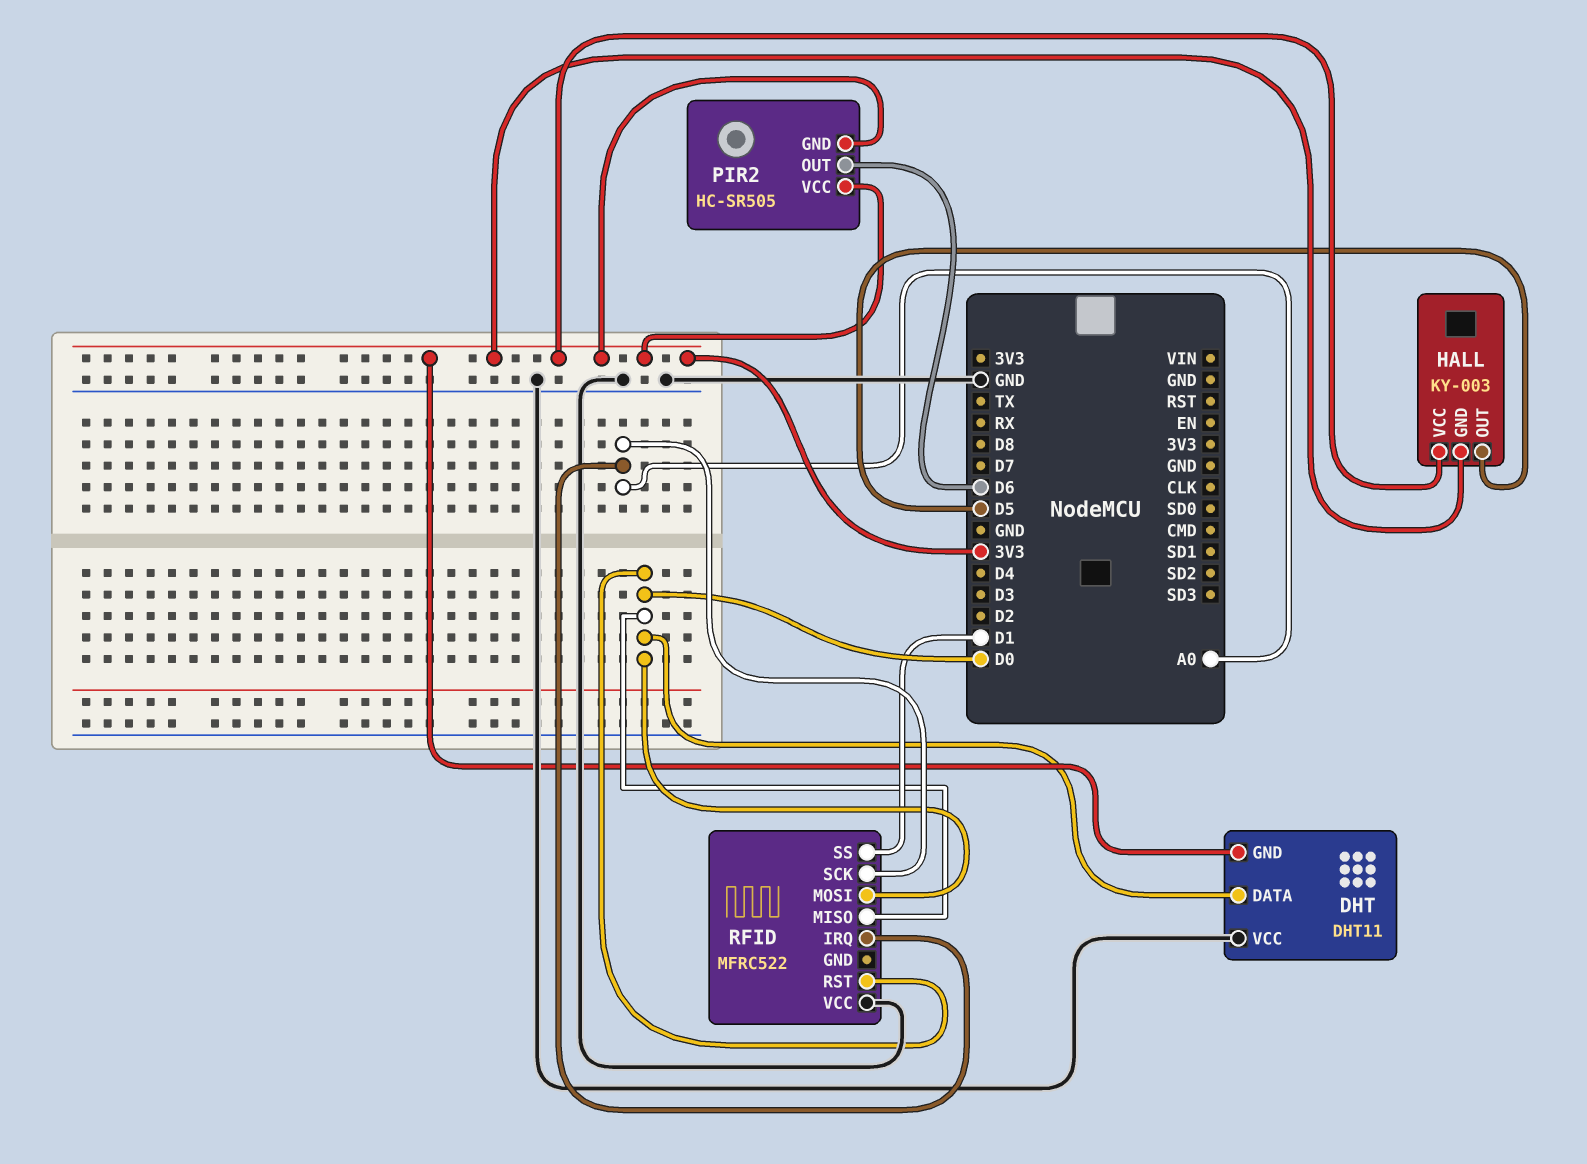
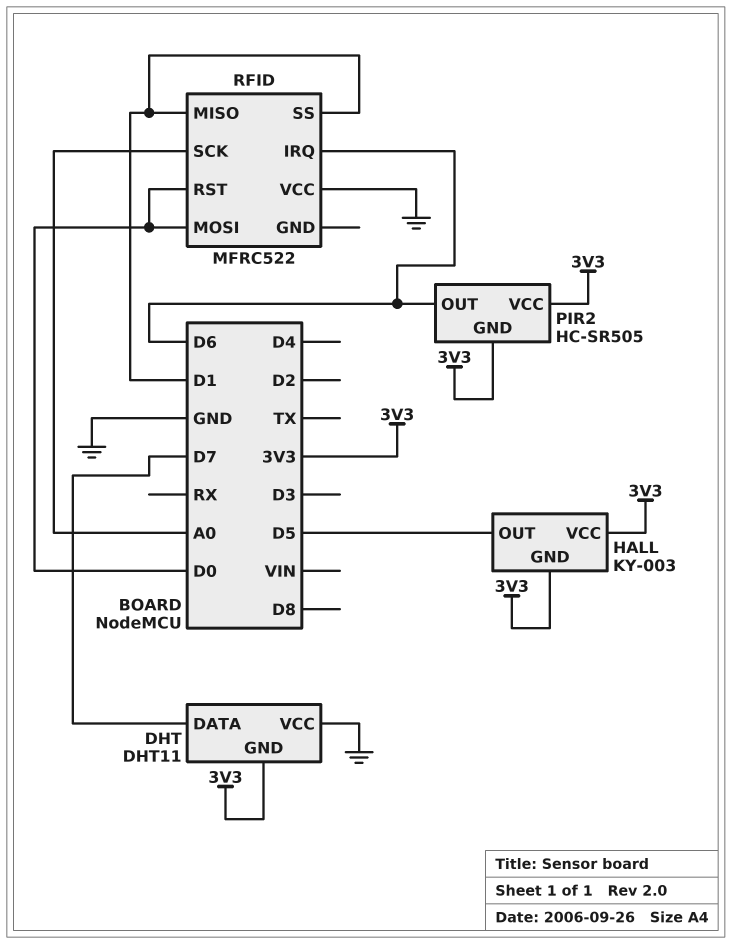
DHT pin DATA: D0 -> D7
RFID pin IRQ: A0 -> D6
RFID pin MISO: D0 -> D1

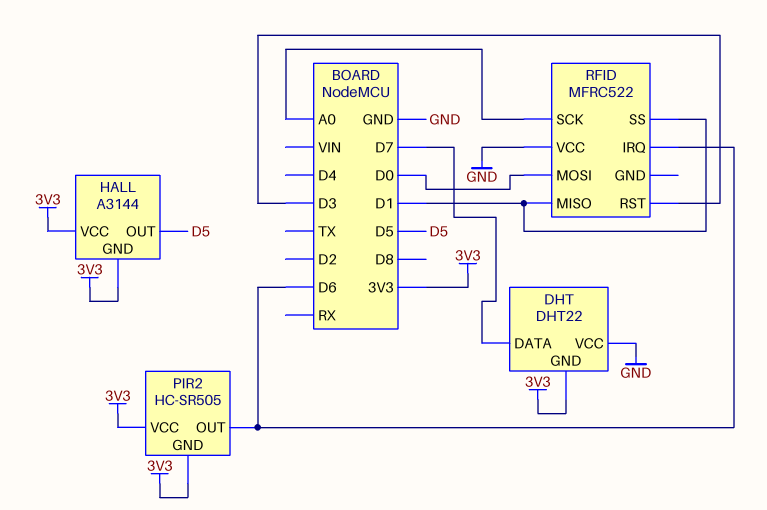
DHT: DHT11 -> DHT22
HALL: KY-003 -> A3144
RFID pin RST: D0 -> D3

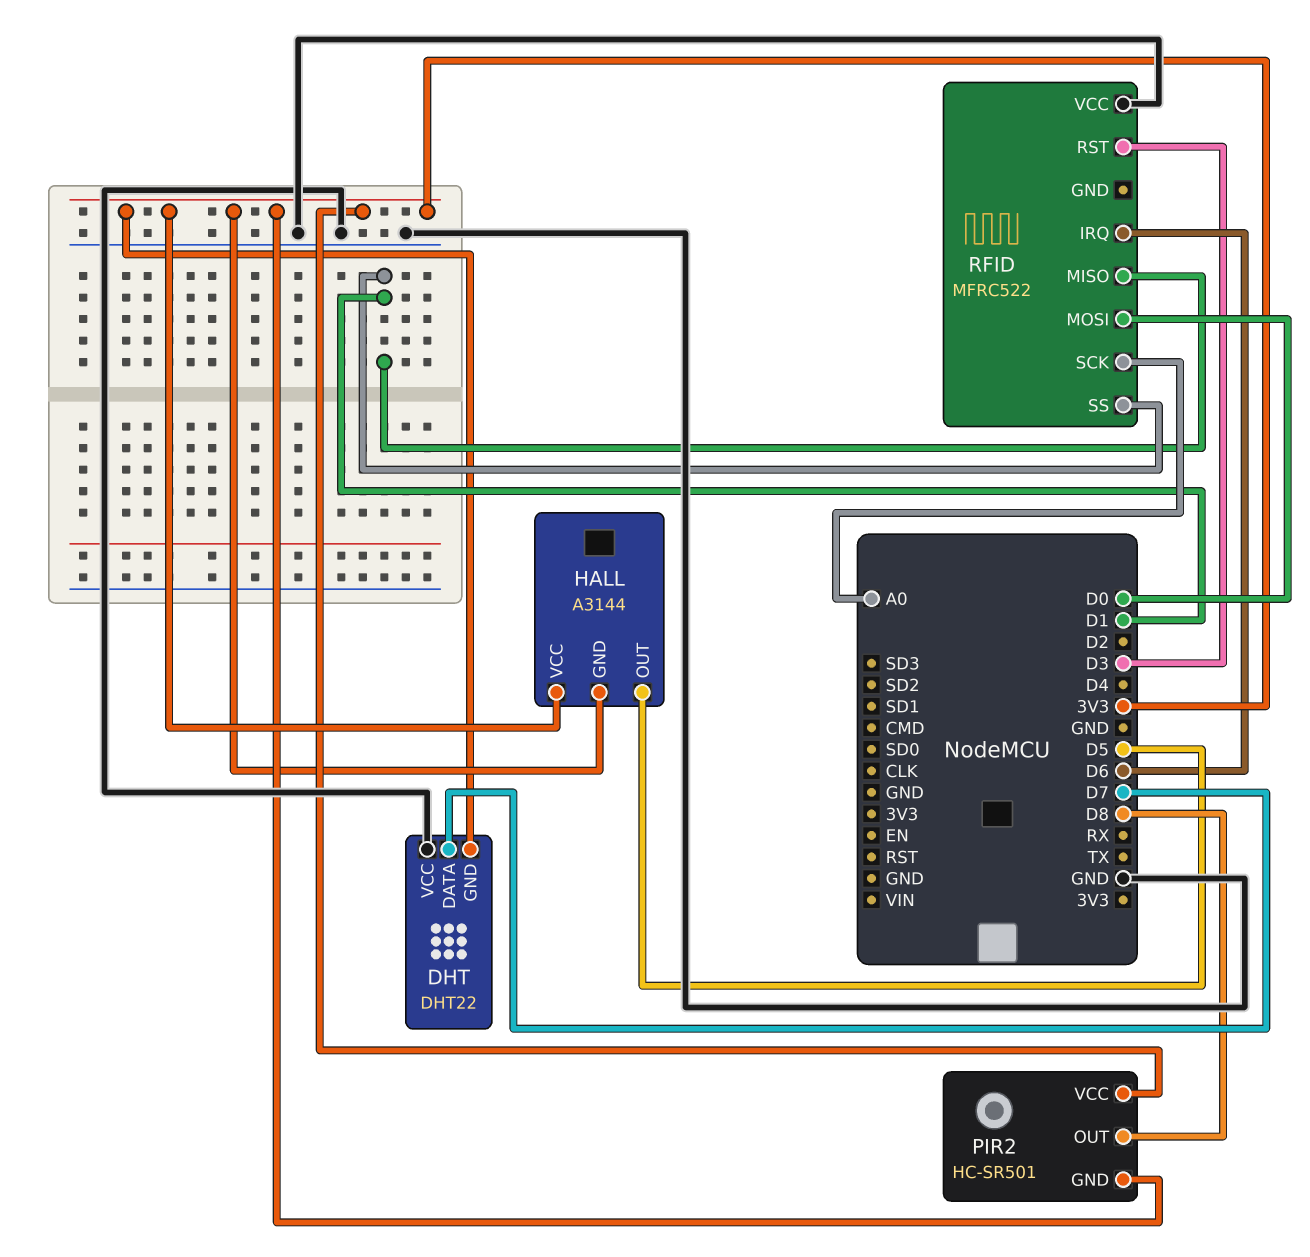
PIR2: HC-SR505 -> HC-SR501
PIR2 pin OUT: D6 -> D8

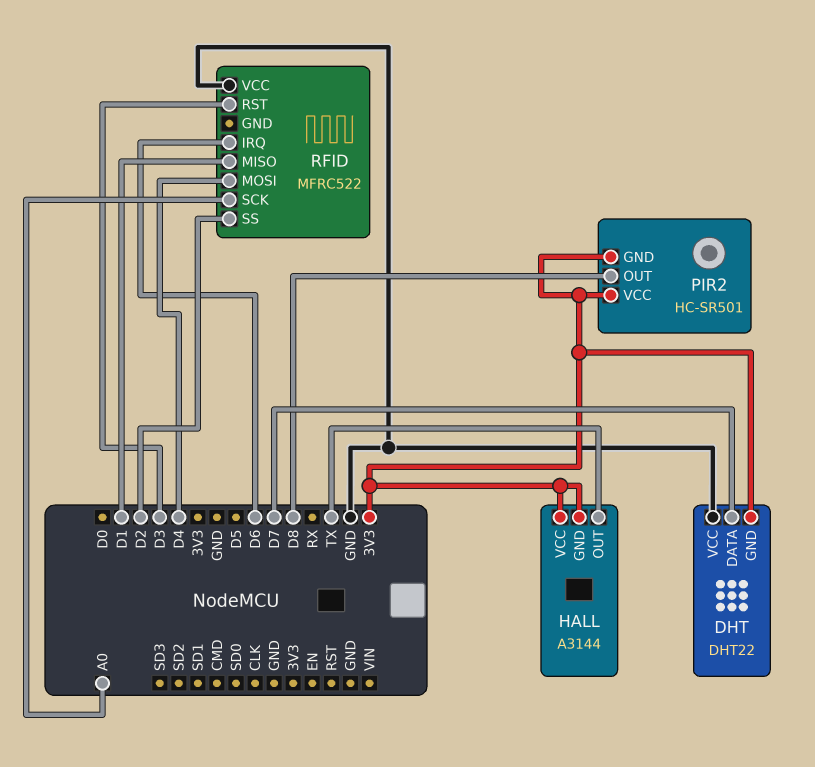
HALL pin OUT: D5 -> TX
RFID pin MOSI: D0 -> D4
RFID pin SS: D1 -> D2

